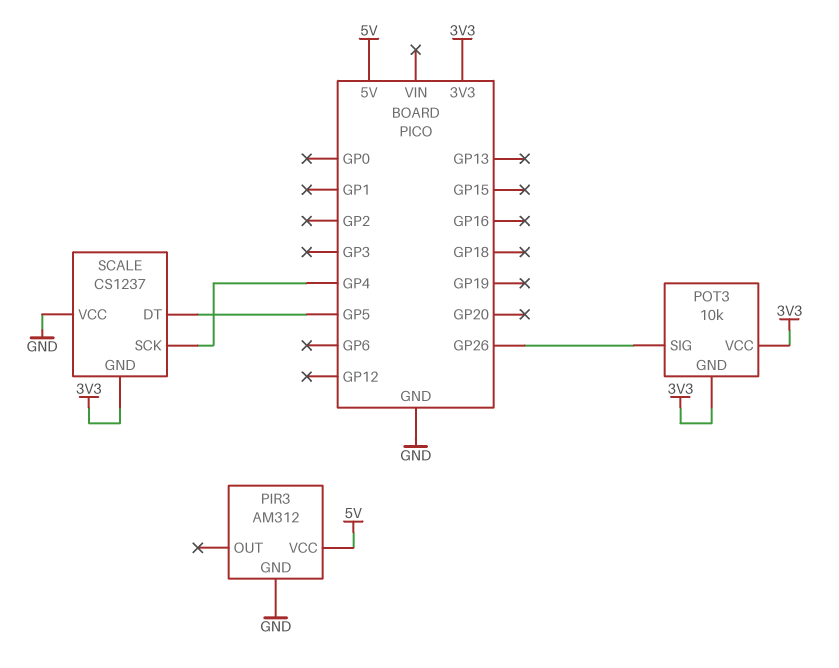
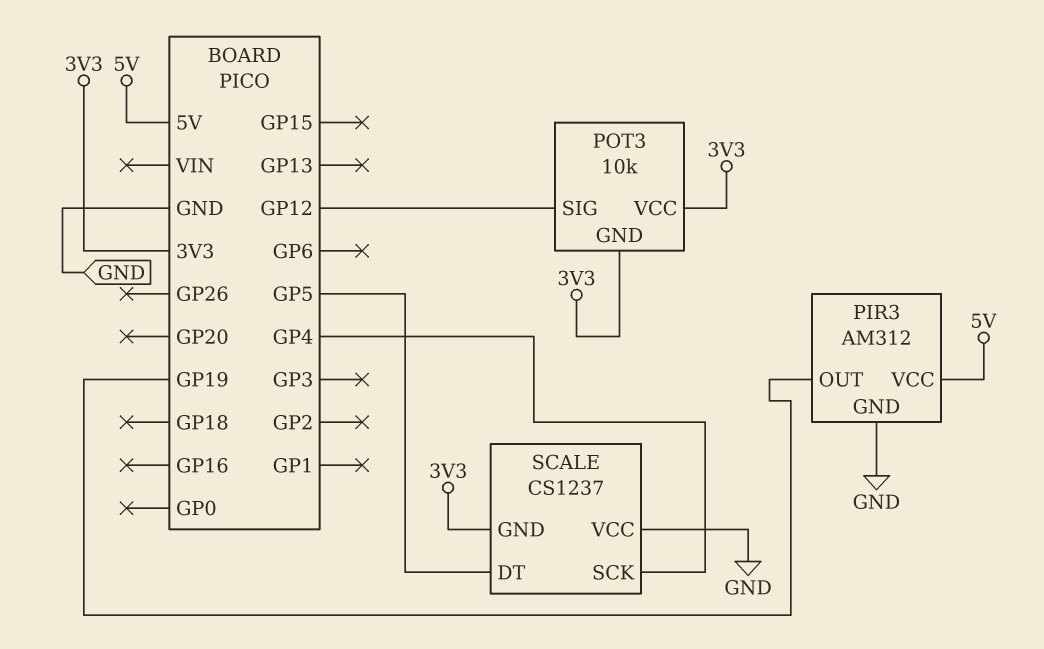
PIR3 pin OUT: none -> GP19
POT3 pin SIG: GP26 -> GP12

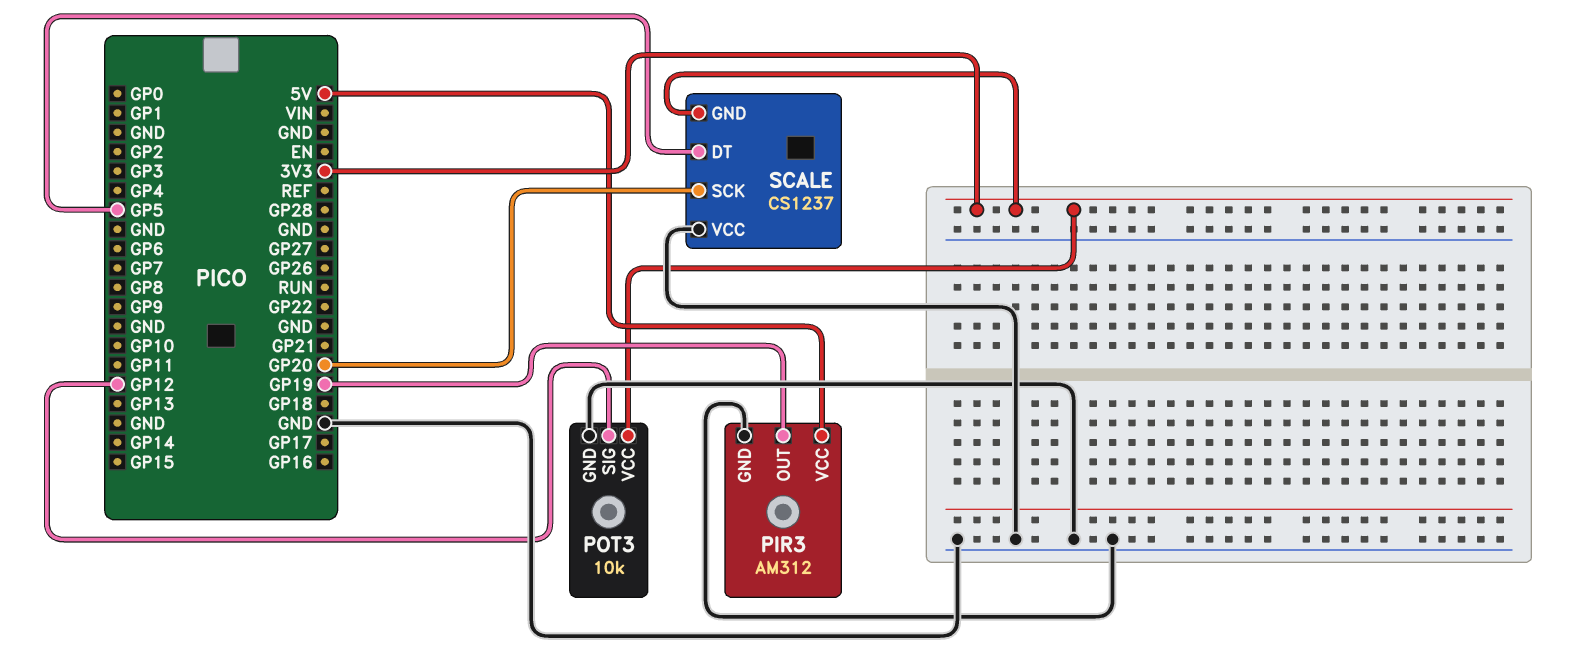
POT3 pin GND: 3V3 -> GND
SCALE pin SCK: GP4 -> GP20

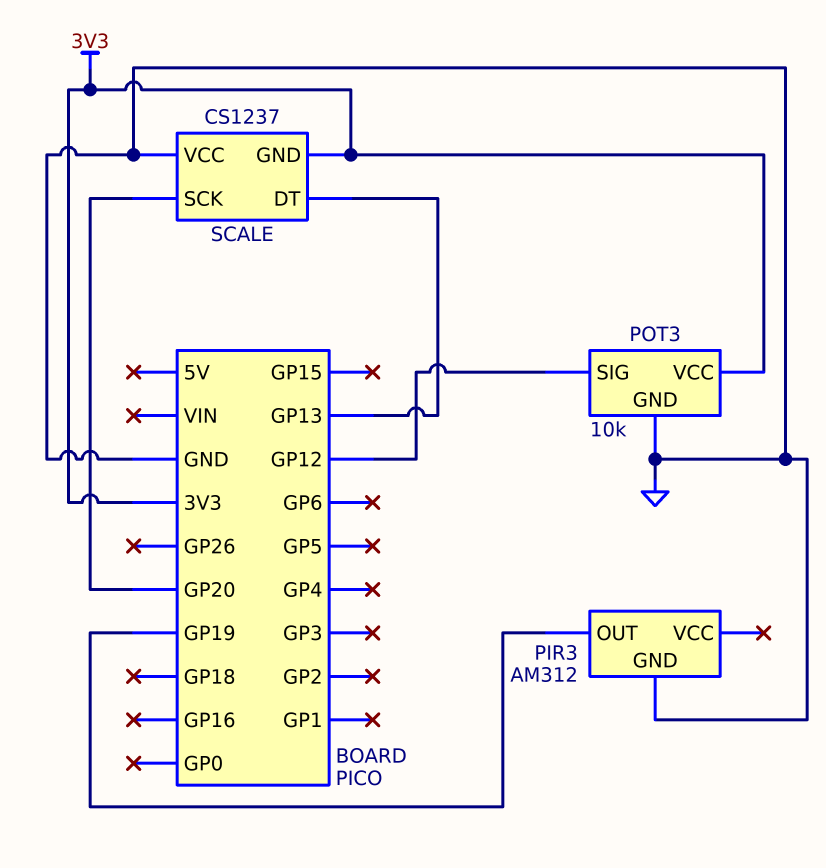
PIR3 pin VCC: 5V -> none
SCALE pin DT: GP5 -> GP13

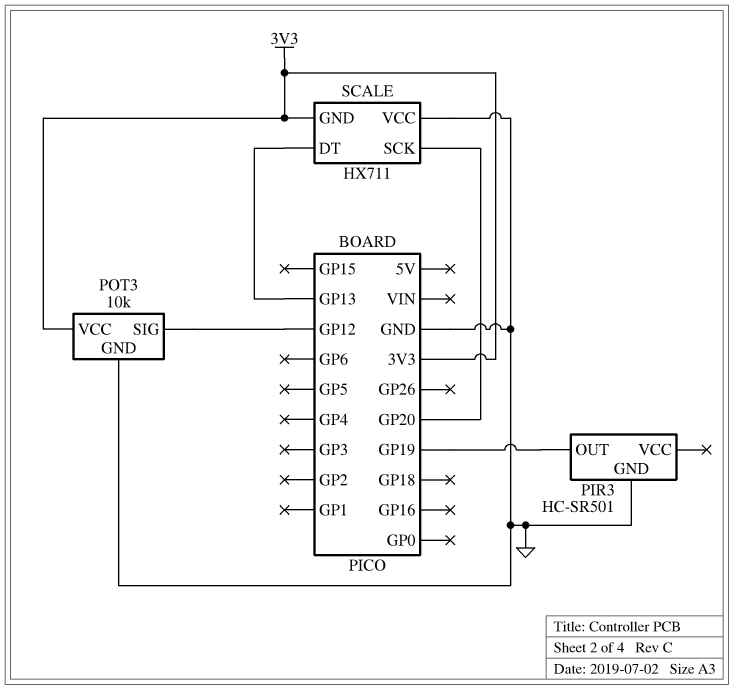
PIR3: AM312 -> HC-SR501
SCALE: CS1237 -> HX711

